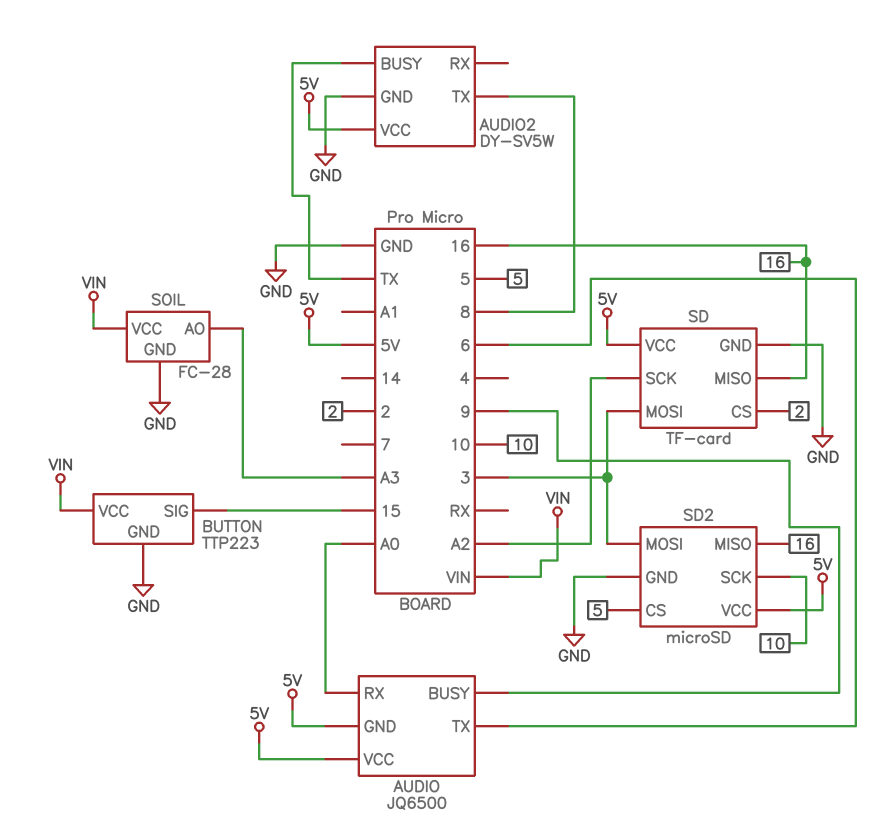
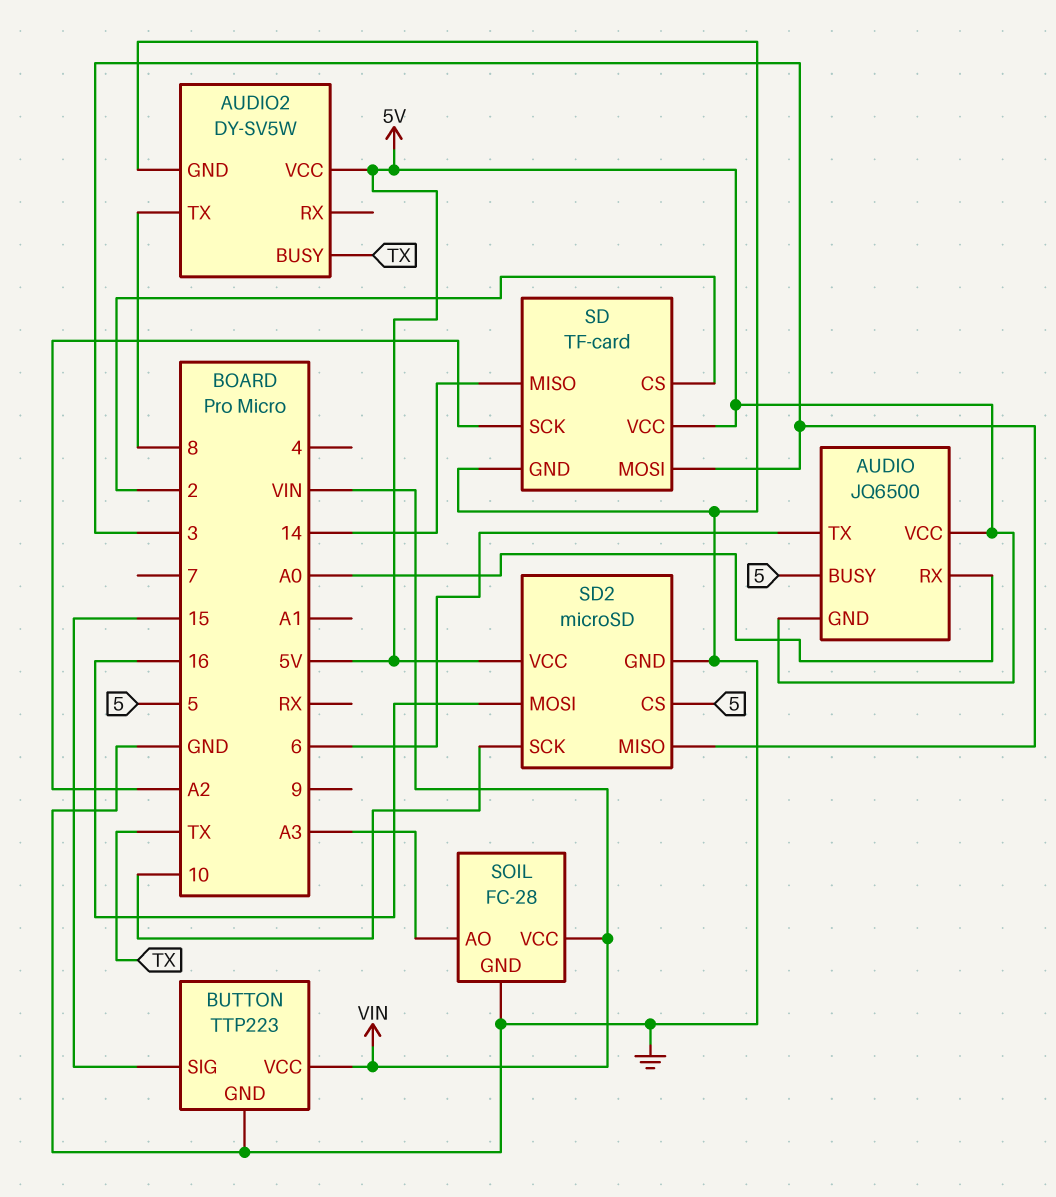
AUDIO pin BUSY: 9 -> 5
SD pin MISO: 16 -> 14
SD2 pin MISO: 16 -> 3
SD2 pin MOSI: 3 -> 16

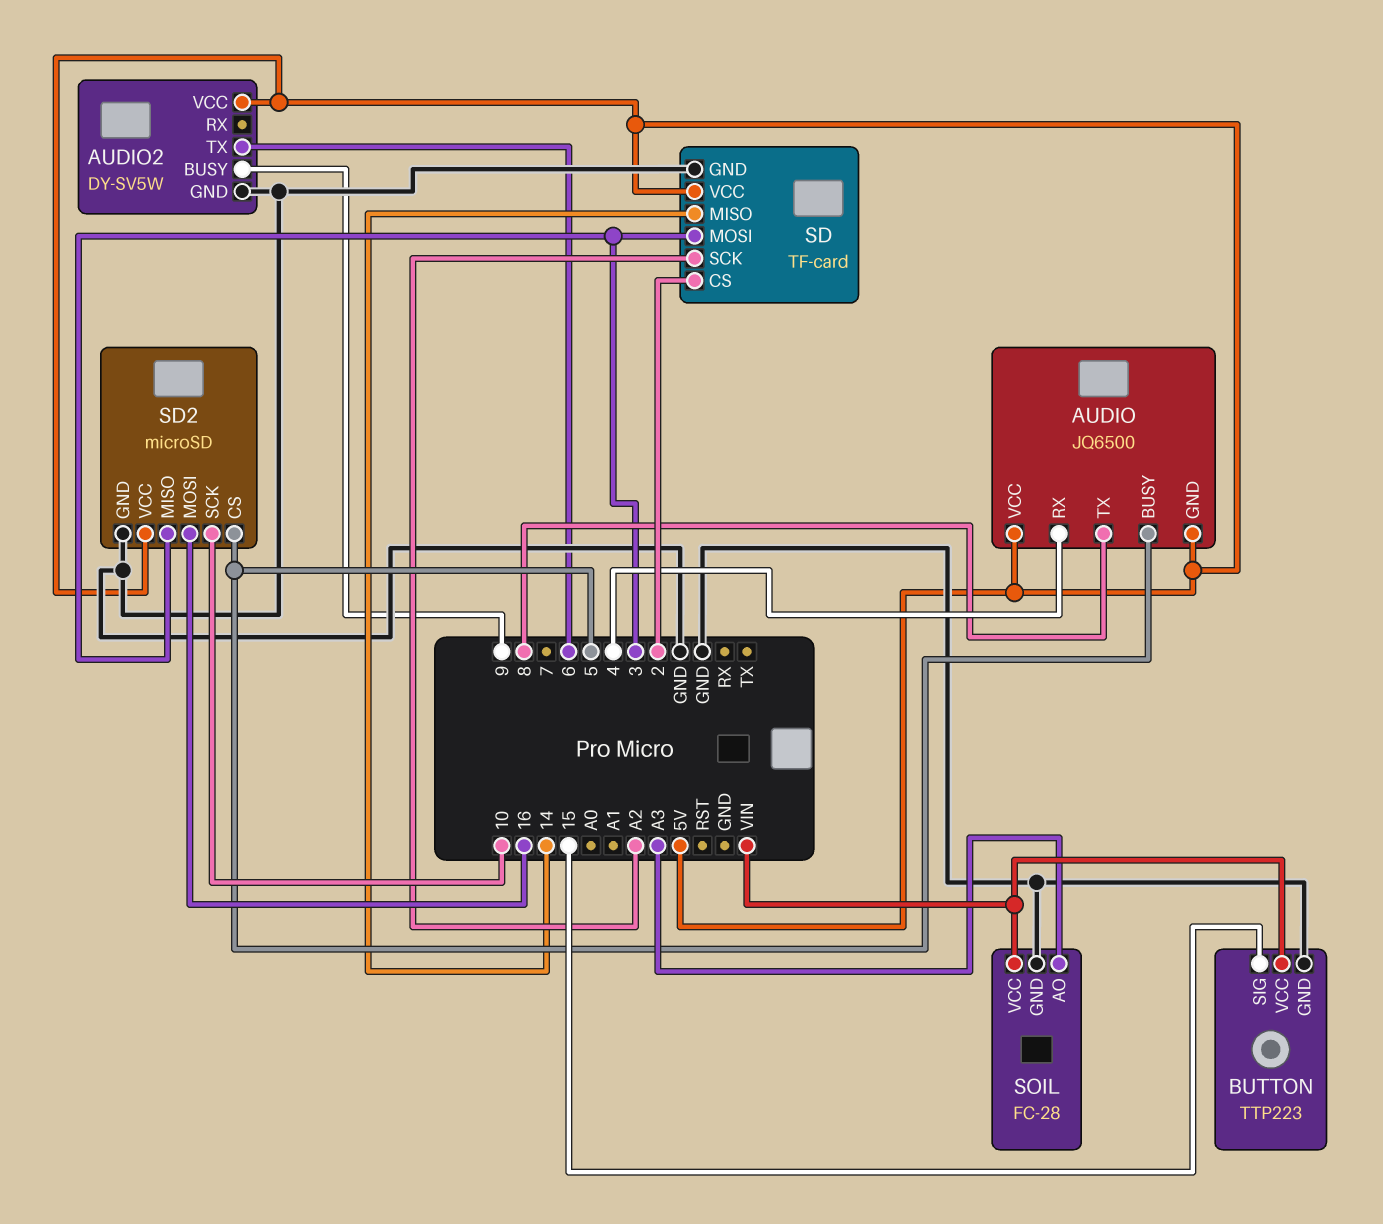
AUDIO pin RX: A0 -> 4
AUDIO pin TX: 6 -> 8
AUDIO2 pin BUSY: TX -> 9
AUDIO2 pin TX: 8 -> 6

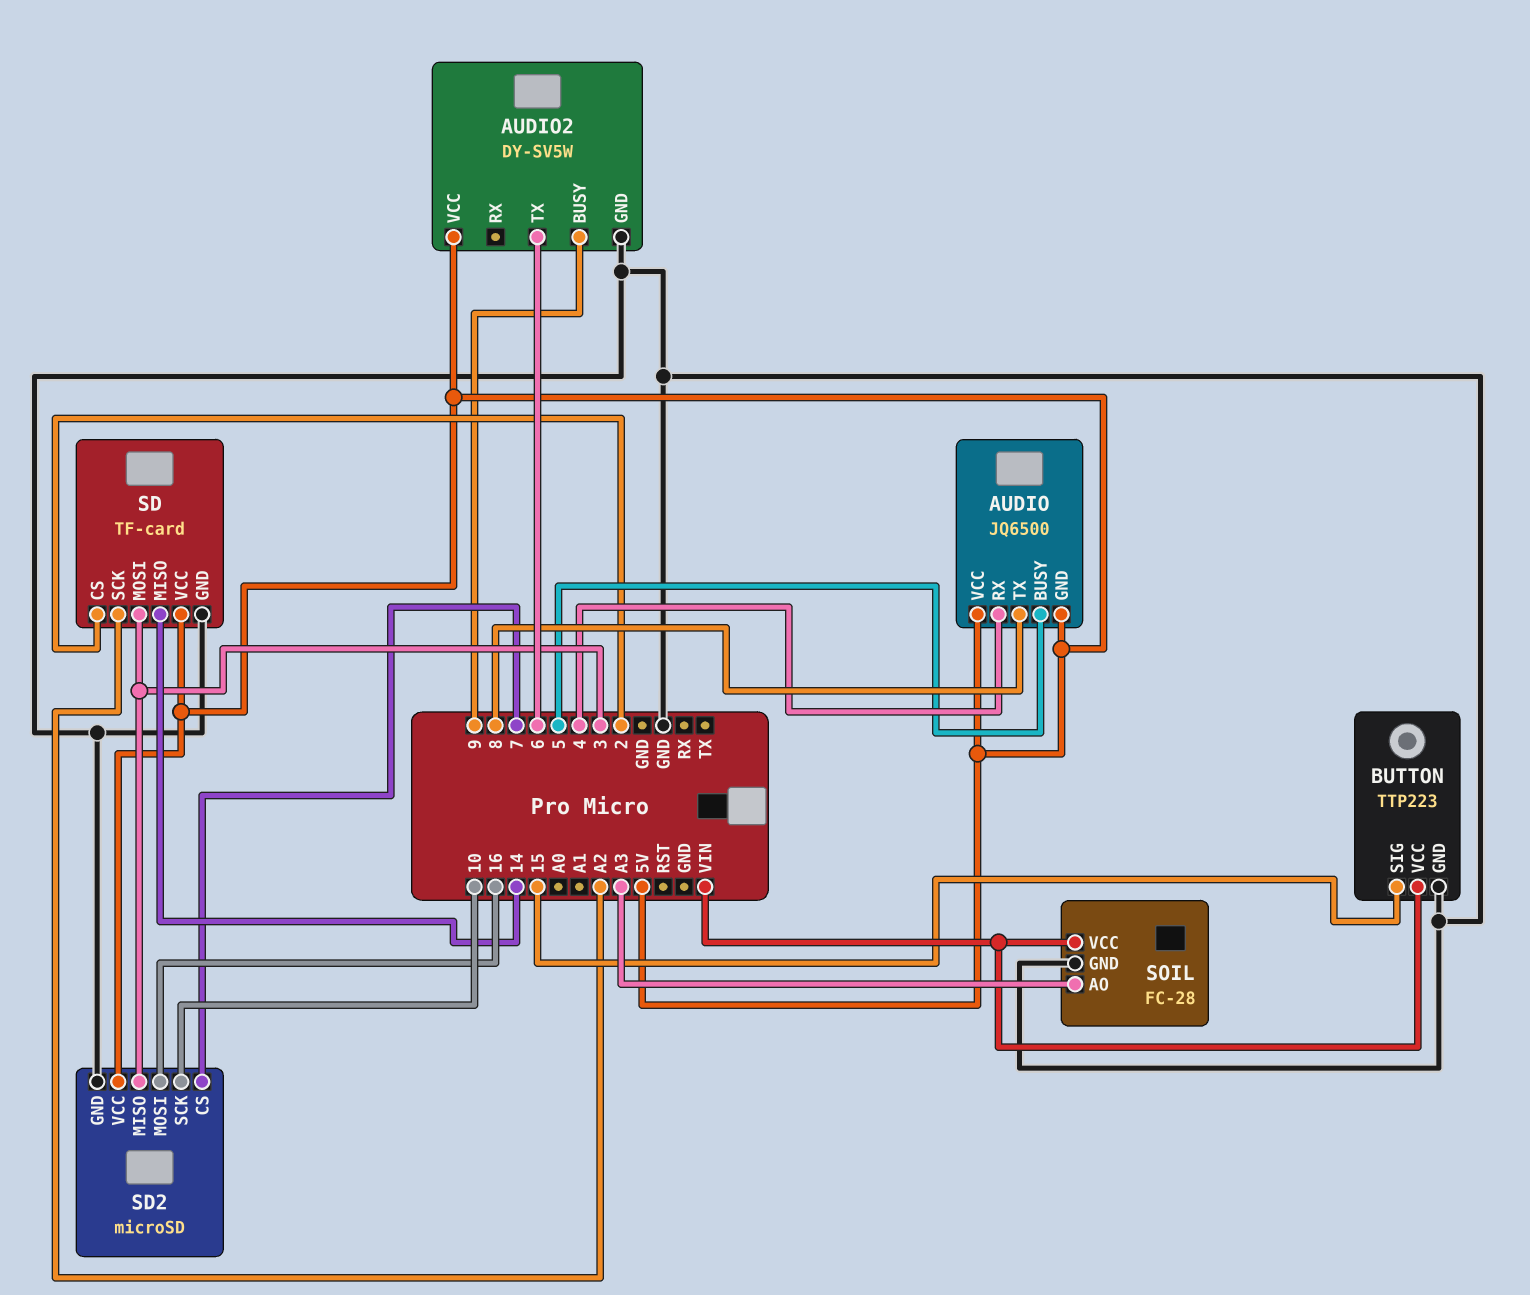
SD2 pin CS: 5 -> 7

